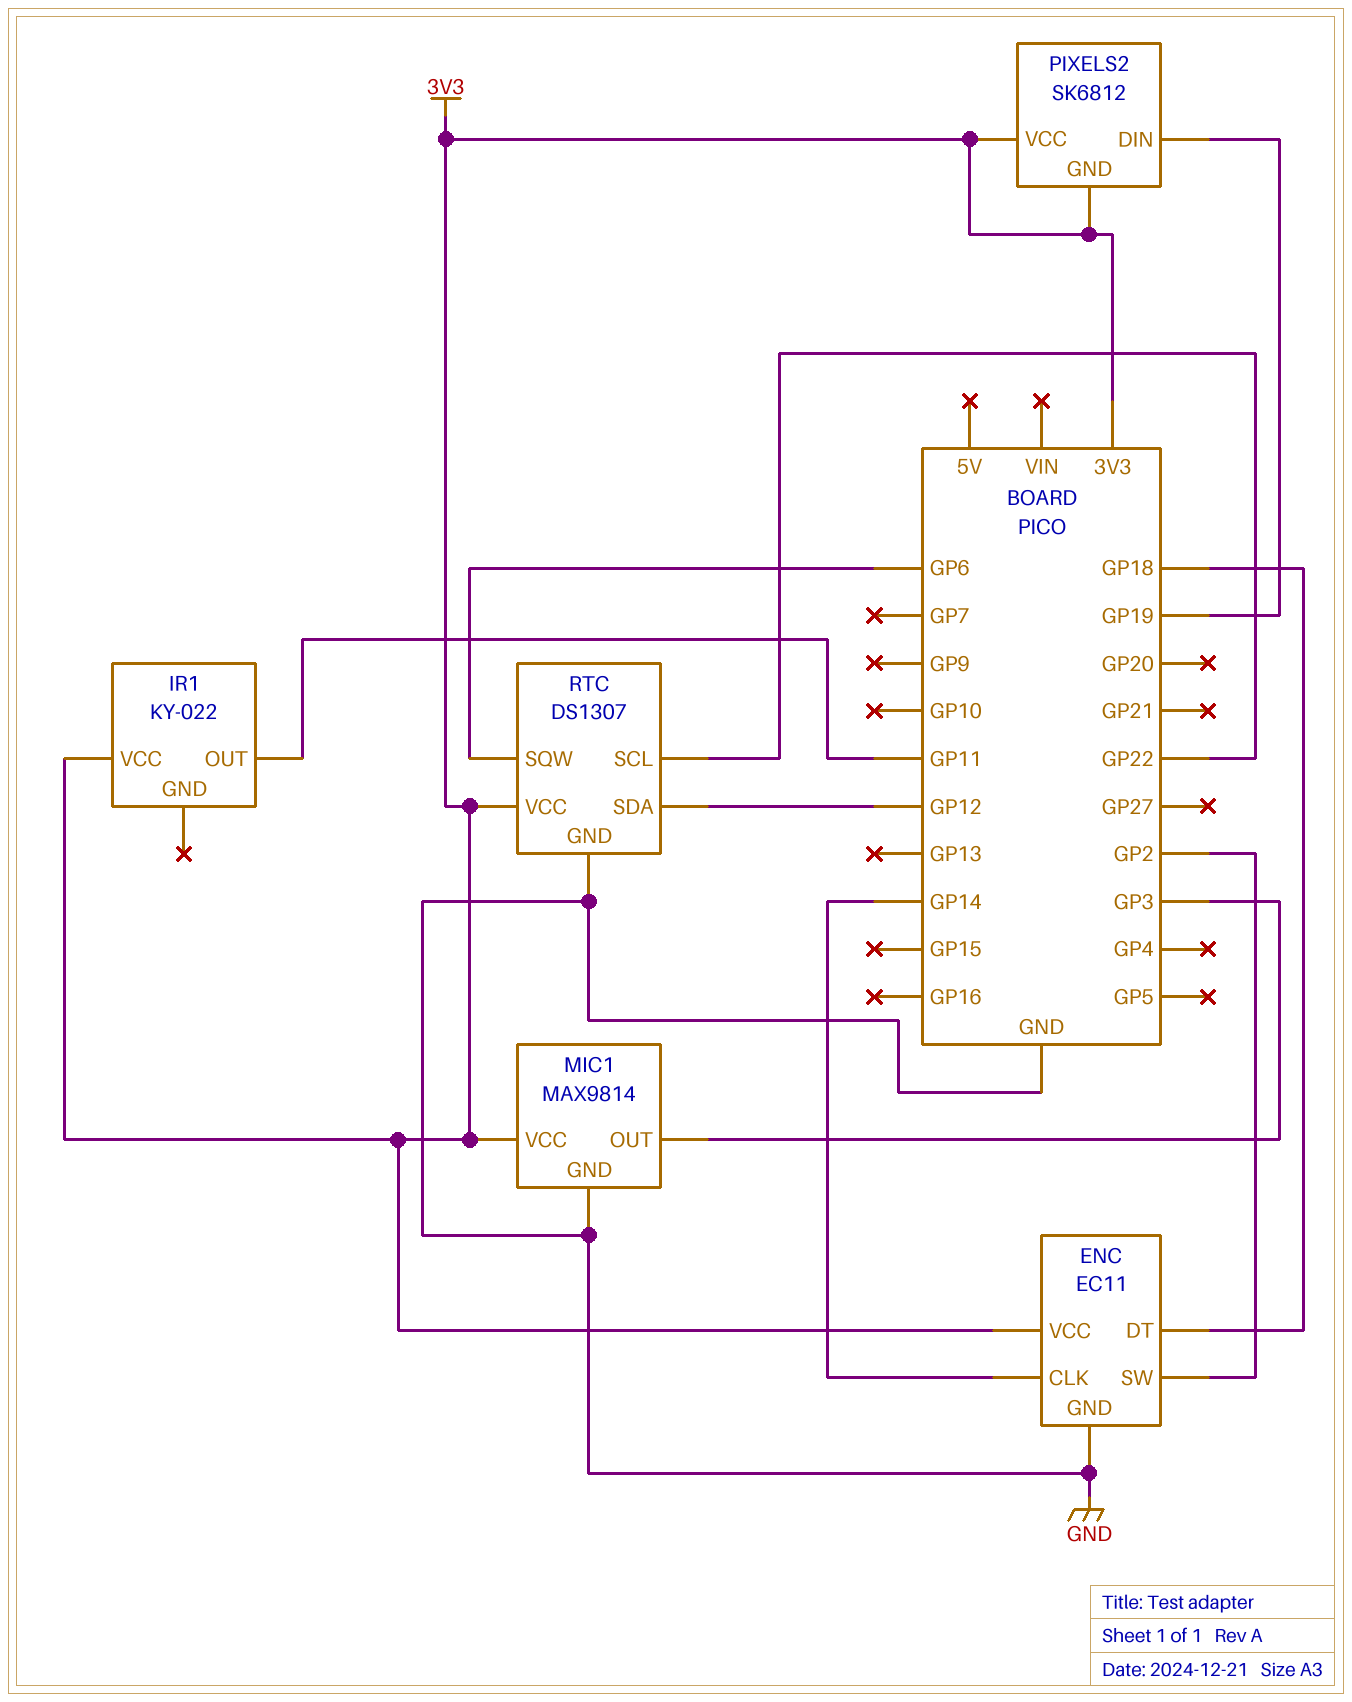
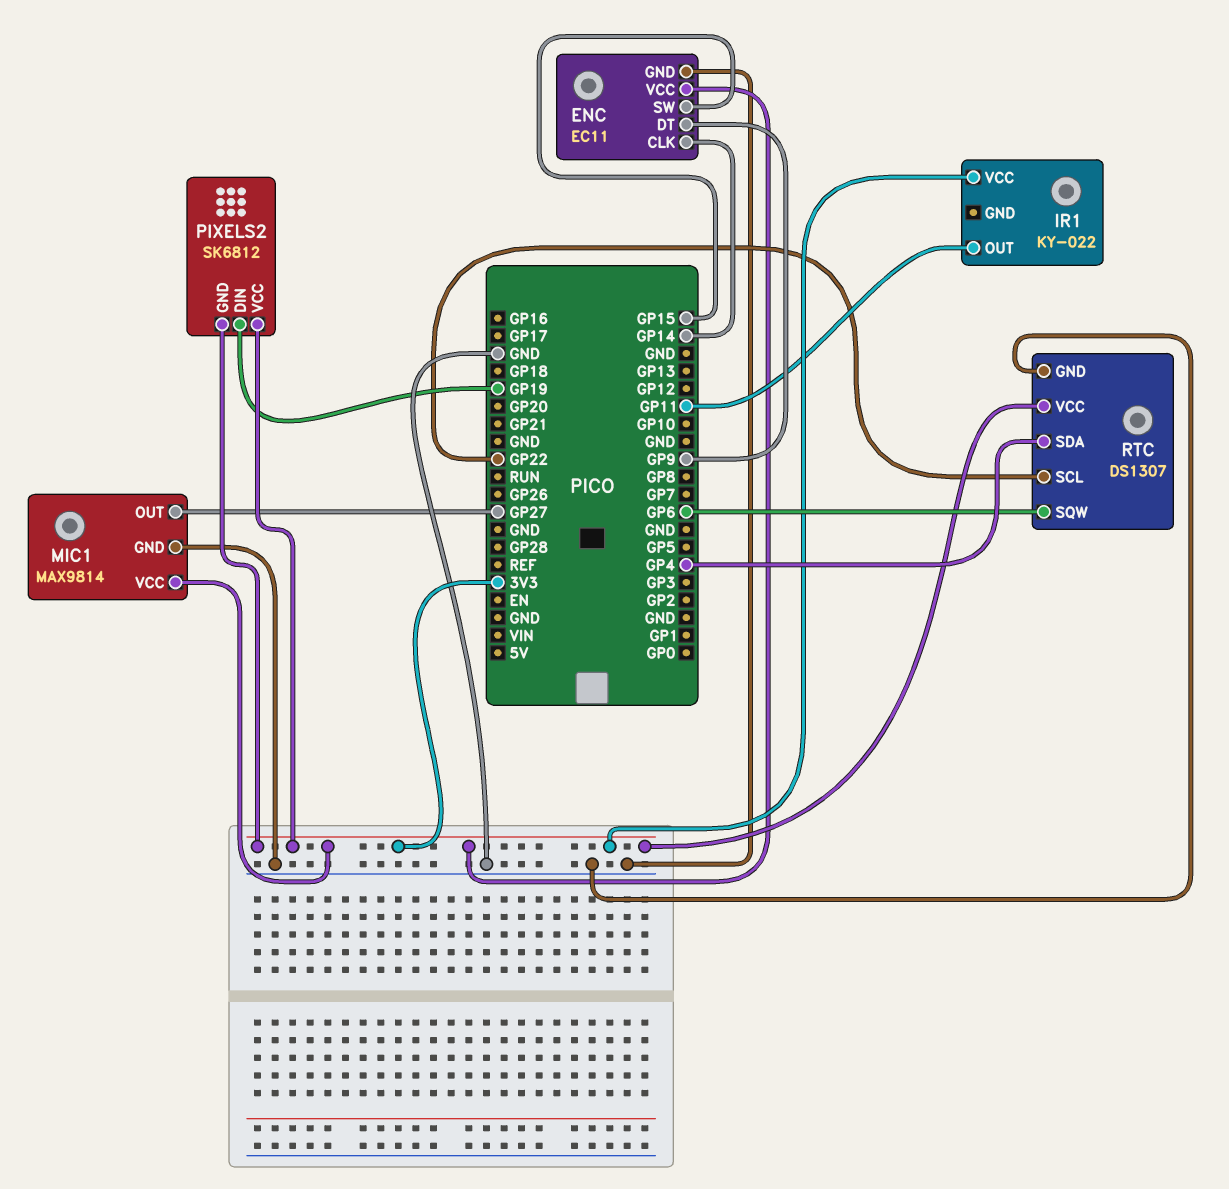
ENC pin DT: GP18 -> GP9
ENC pin SW: GP2 -> GP15
MIC1 pin OUT: GP3 -> GP27
RTC pin SDA: GP12 -> GP4

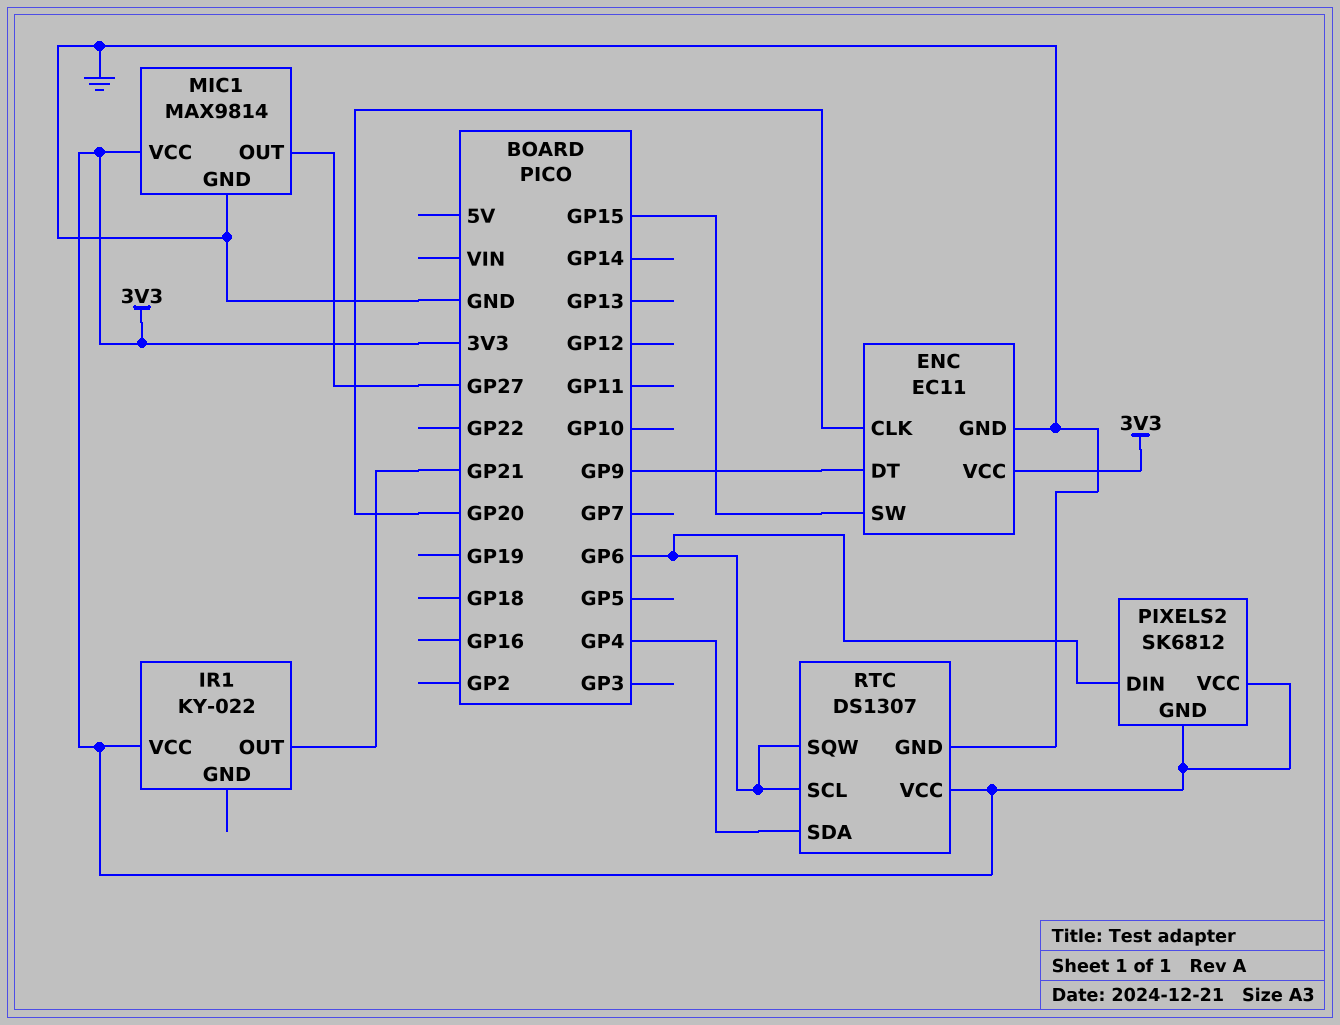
ENC pin CLK: GP14 -> GP20
IR1 pin OUT: GP11 -> GP21
PIXELS2 pin DIN: GP19 -> GP6
RTC pin SCL: GP22 -> GP6

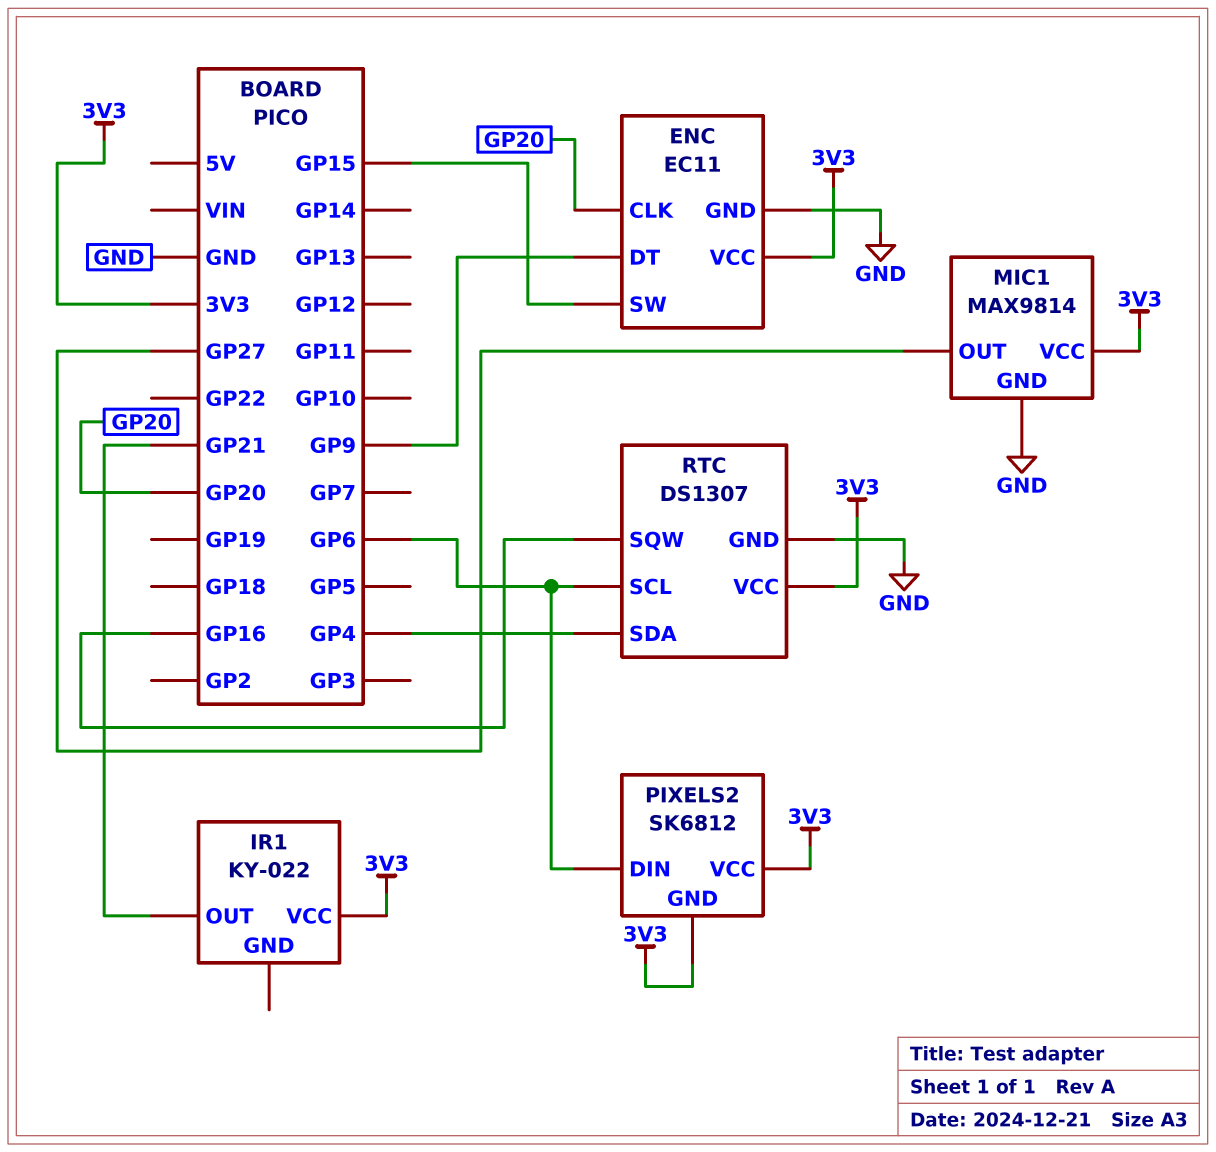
RTC pin SQW: GP6 -> GP16

